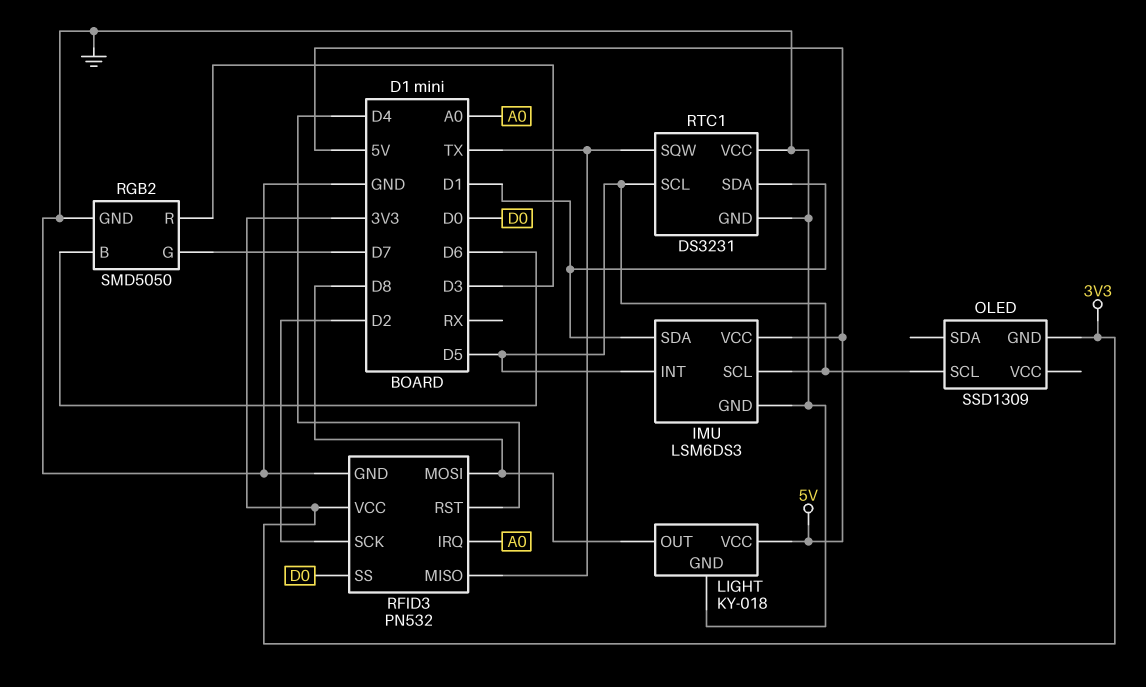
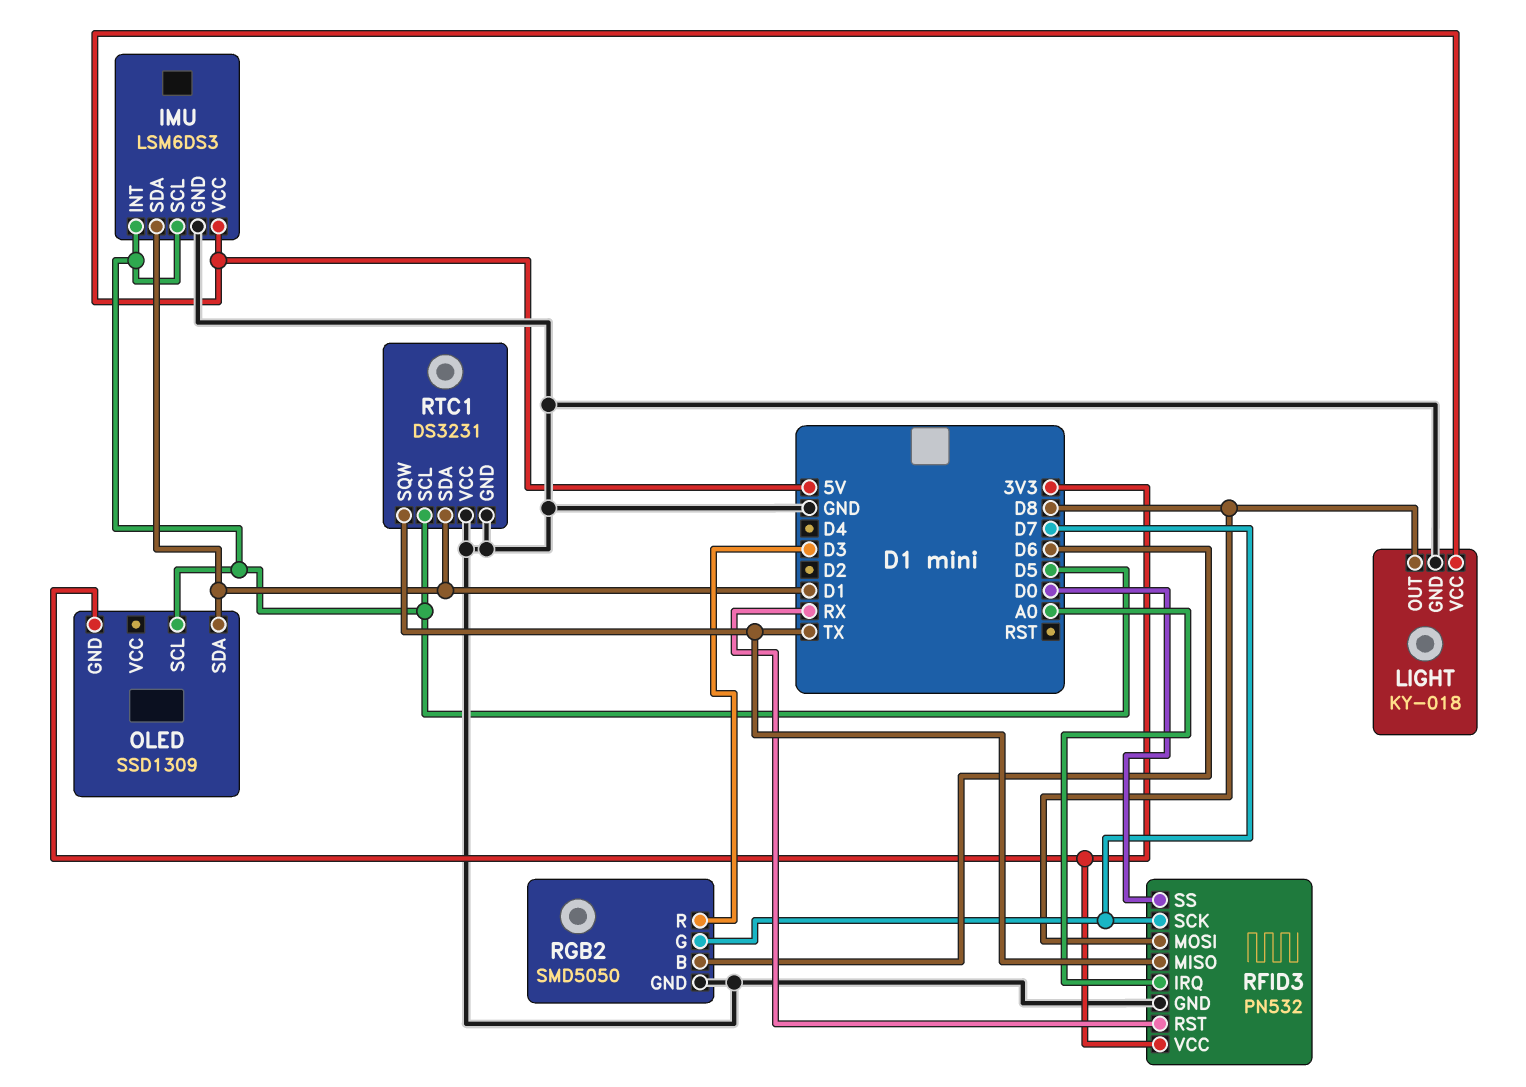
OLED pin SDA: none -> D1
RFID3 pin RST: D4 -> RX
RFID3 pin SCK: D2 -> D7

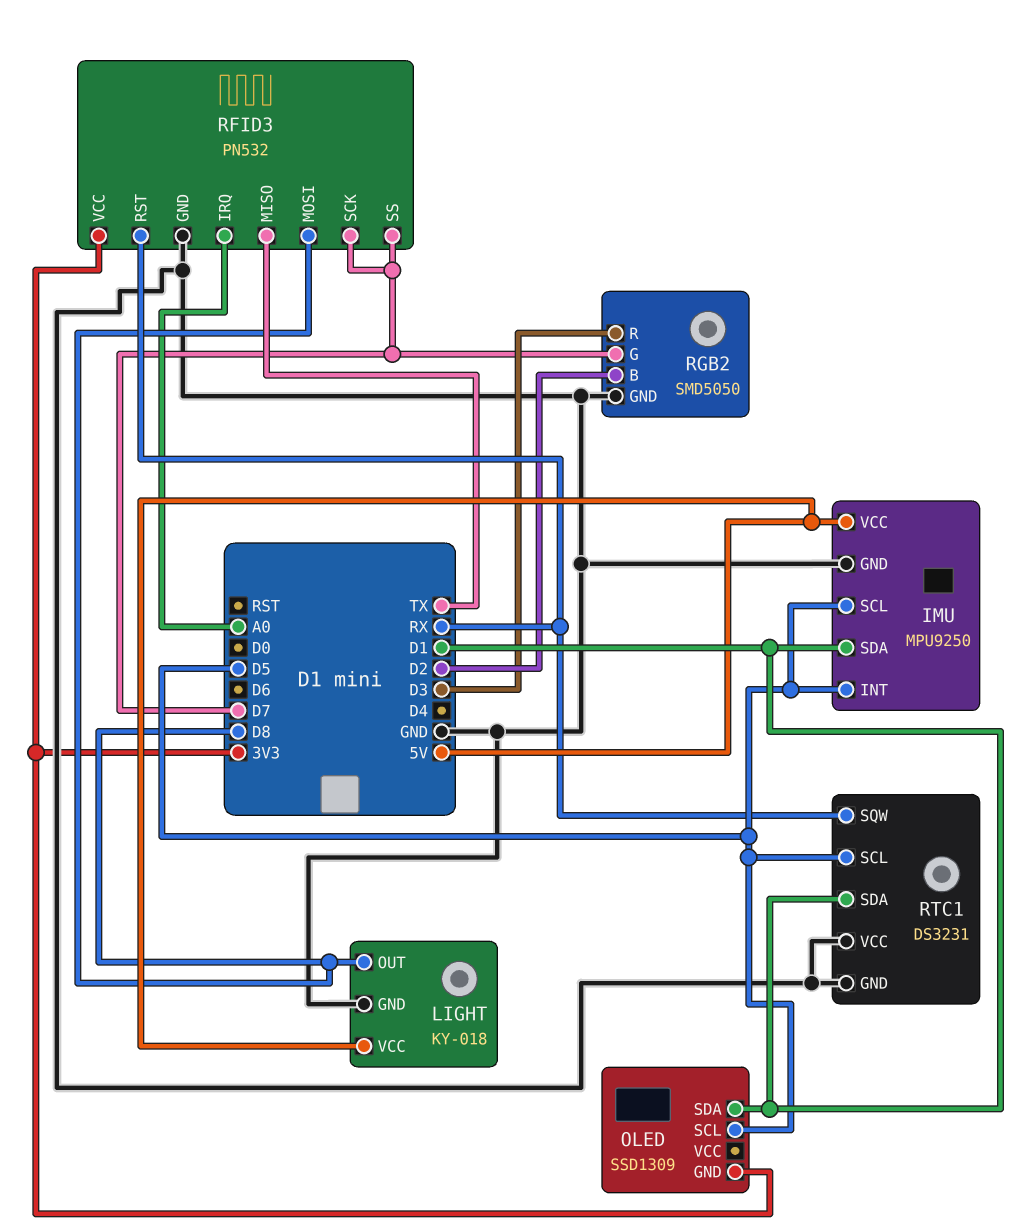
IMU: LSM6DS3 -> MPU9250
RFID3 pin SS: D0 -> D7
RGB2 pin B: D6 -> D2
RTC1 pin SQW: TX -> RX

